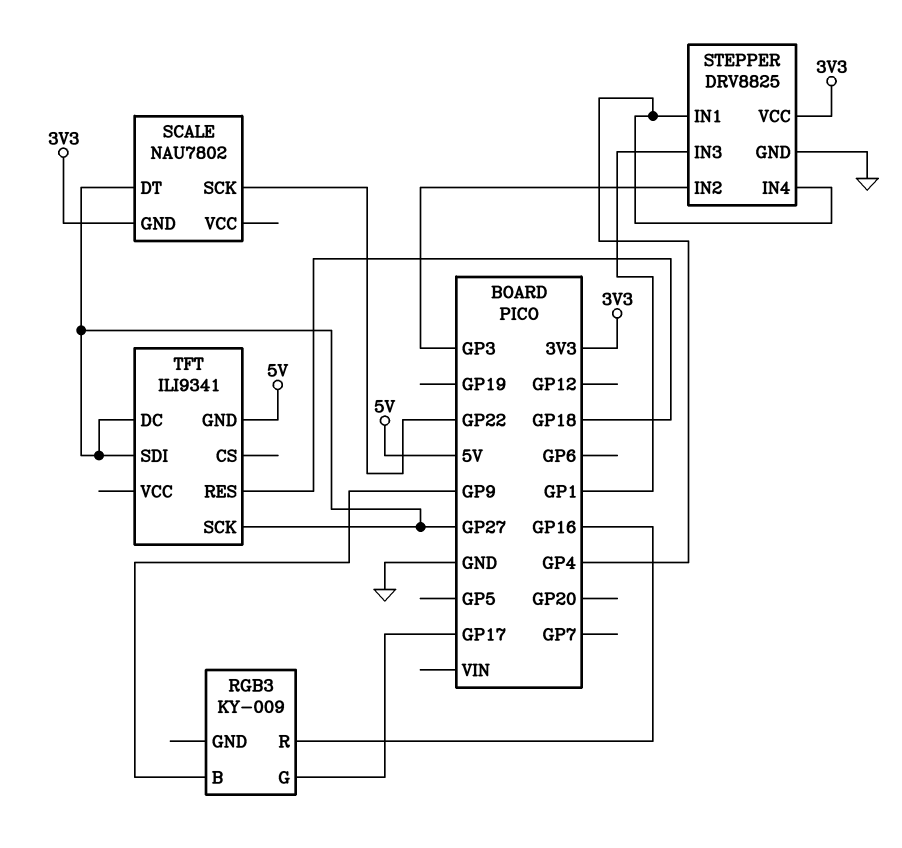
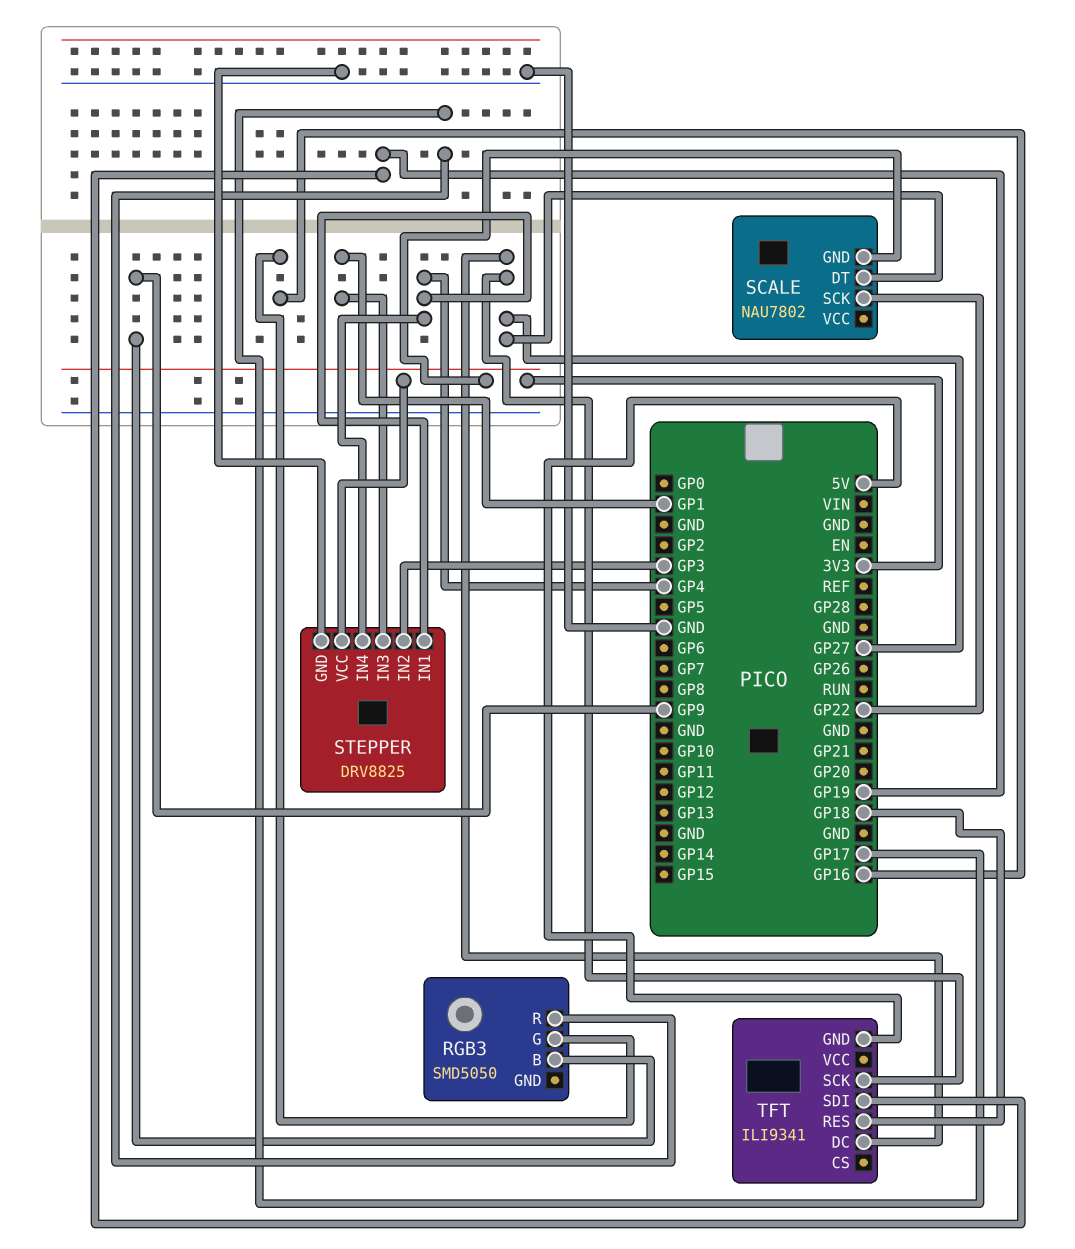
RGB3: KY-009 -> SMD5050
RGB3 pin G: GP17 -> GP16
RGB3 pin R: GP16 -> GP17
TFT pin SDI: GP27 -> GP19

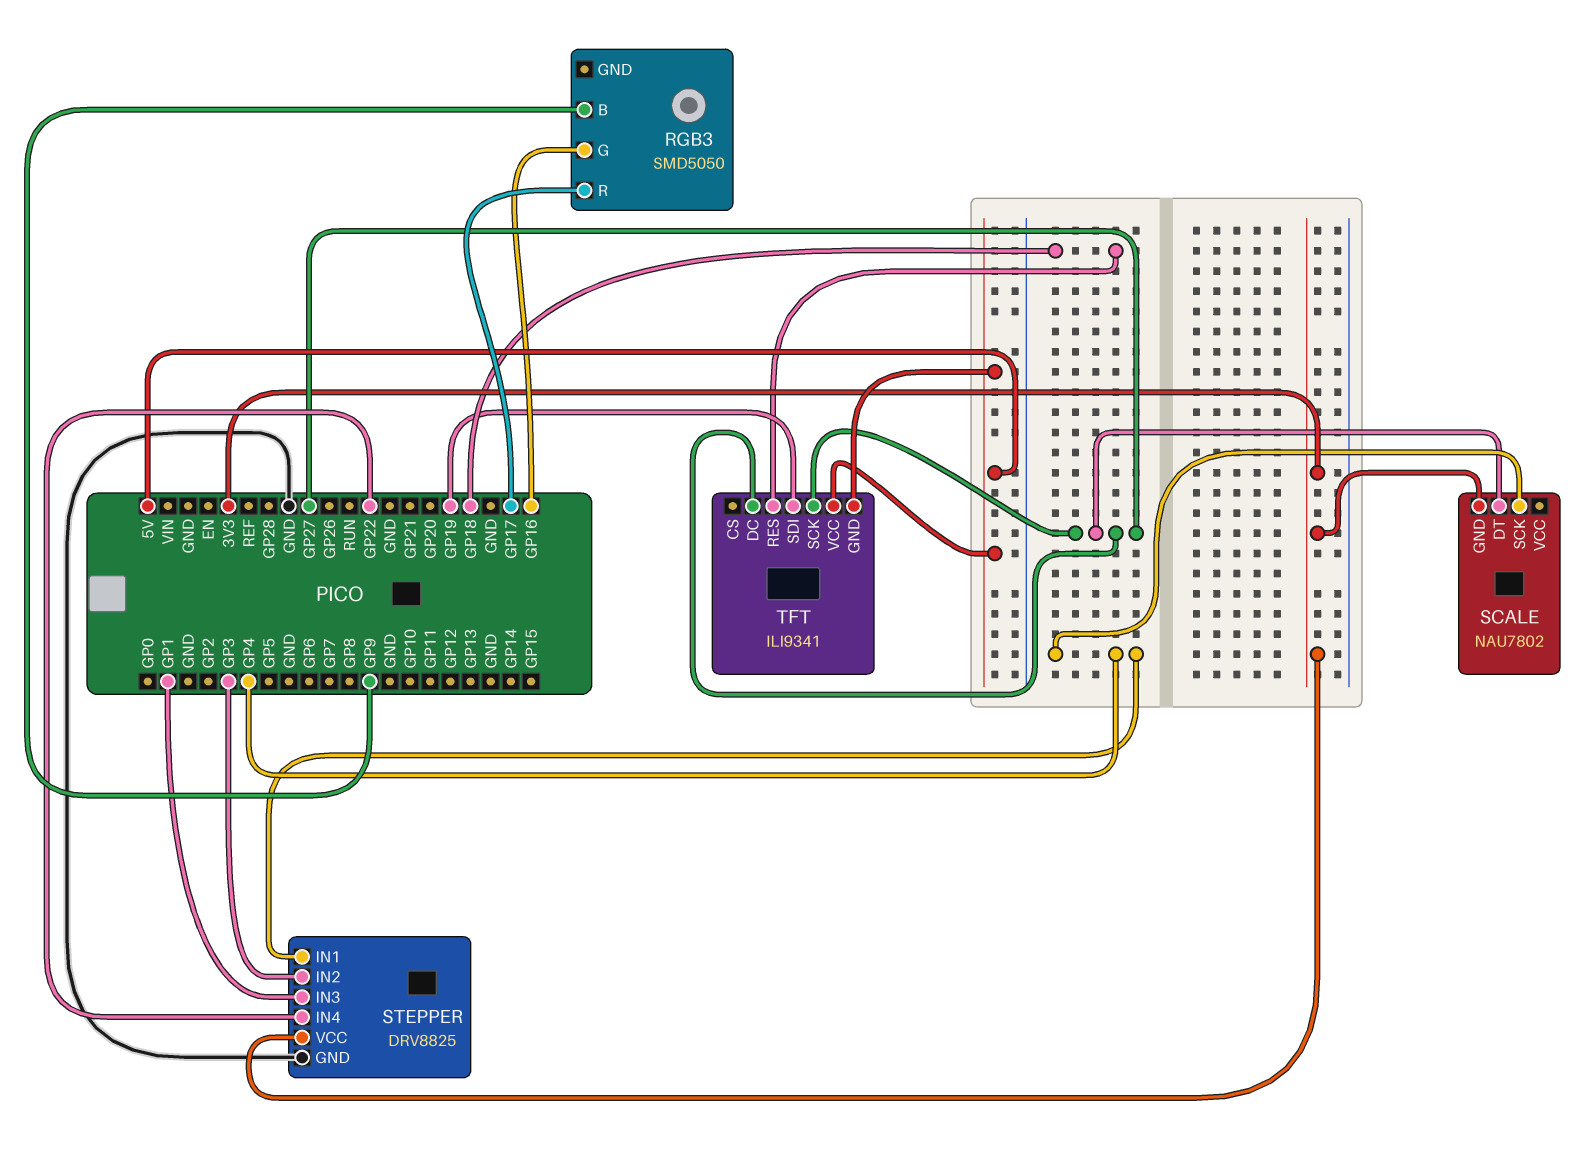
SCALE pin SCK: GP22 -> GP4
STEPPER pin IN4: GP4 -> GP22
TFT pin VCC: none -> 5V

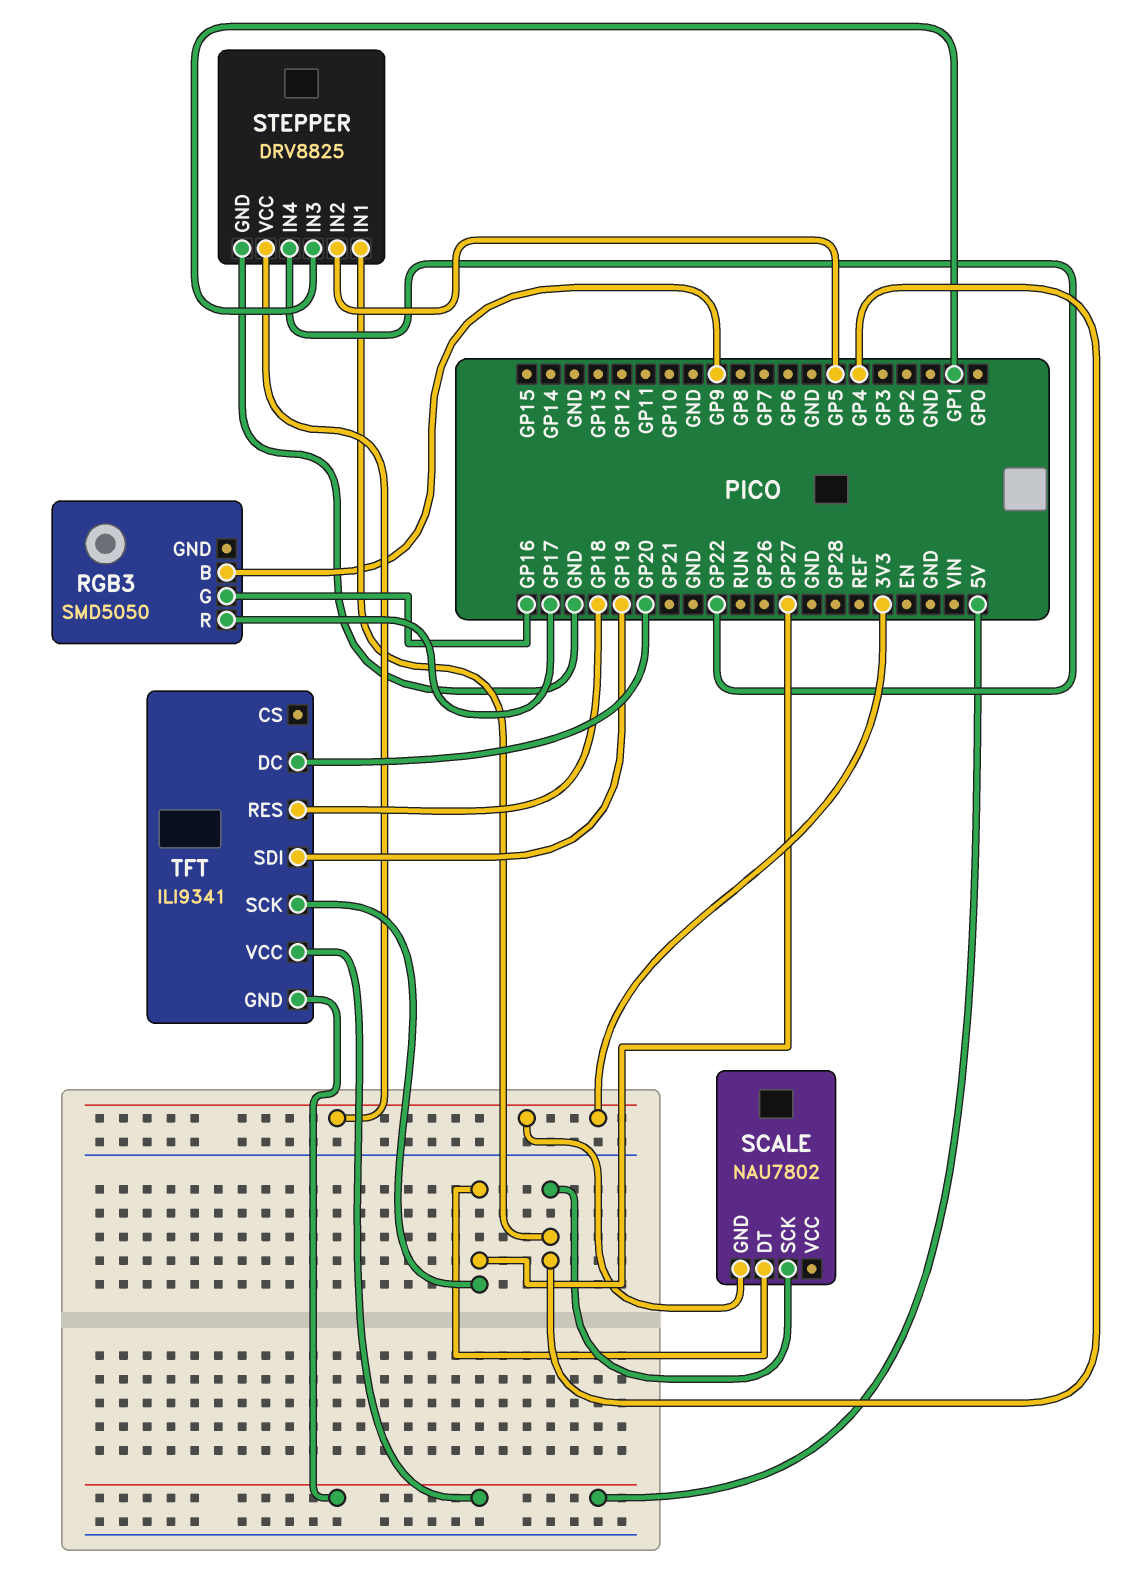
STEPPER pin IN2: GP3 -> GP5
TFT pin DC: GP27 -> GP20

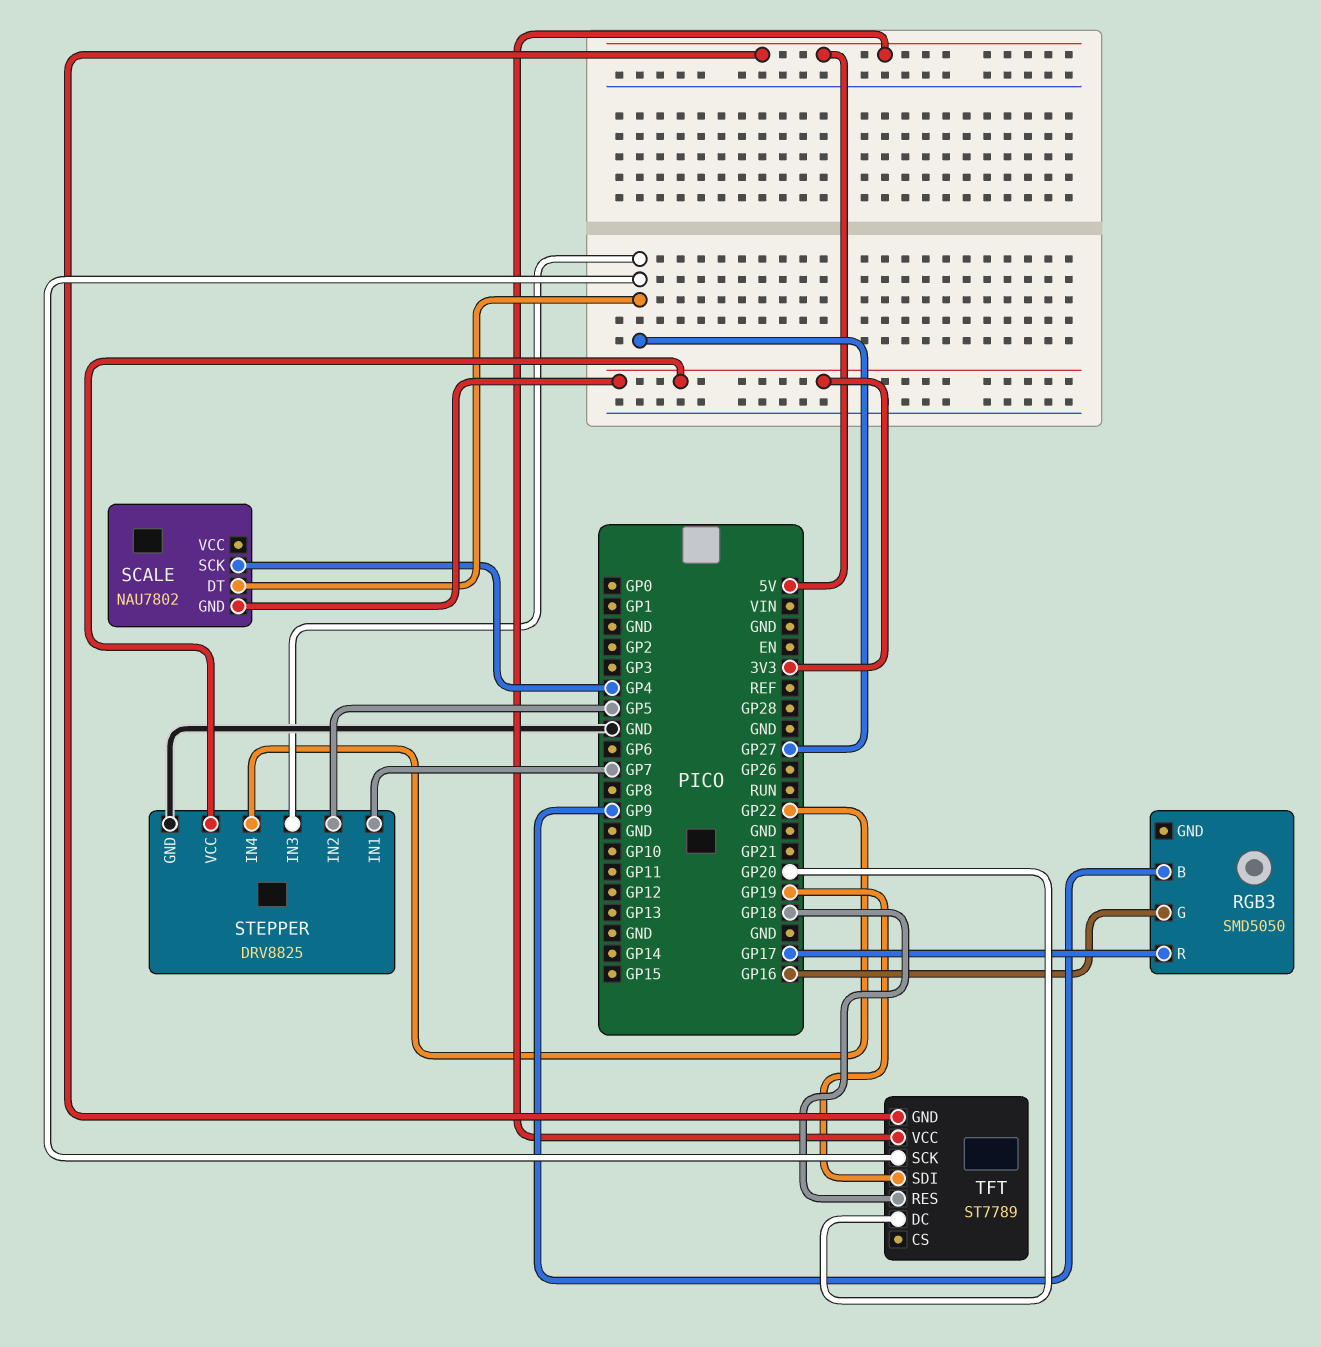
STEPPER pin IN1: GP4 -> GP7
STEPPER pin IN3: GP1 -> GP27
TFT: ILI9341 -> ST7789

